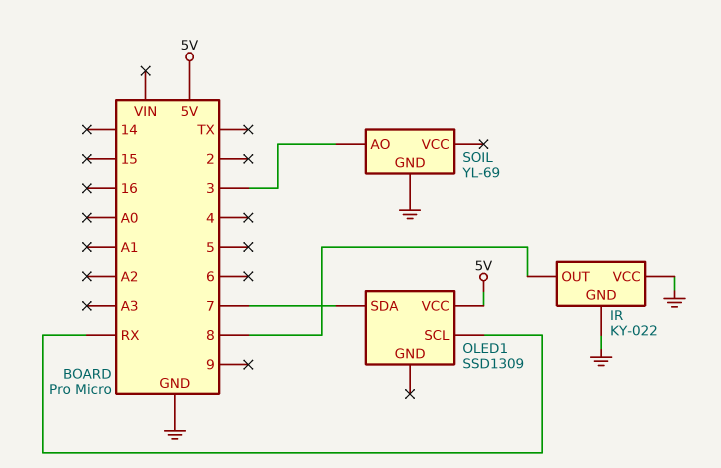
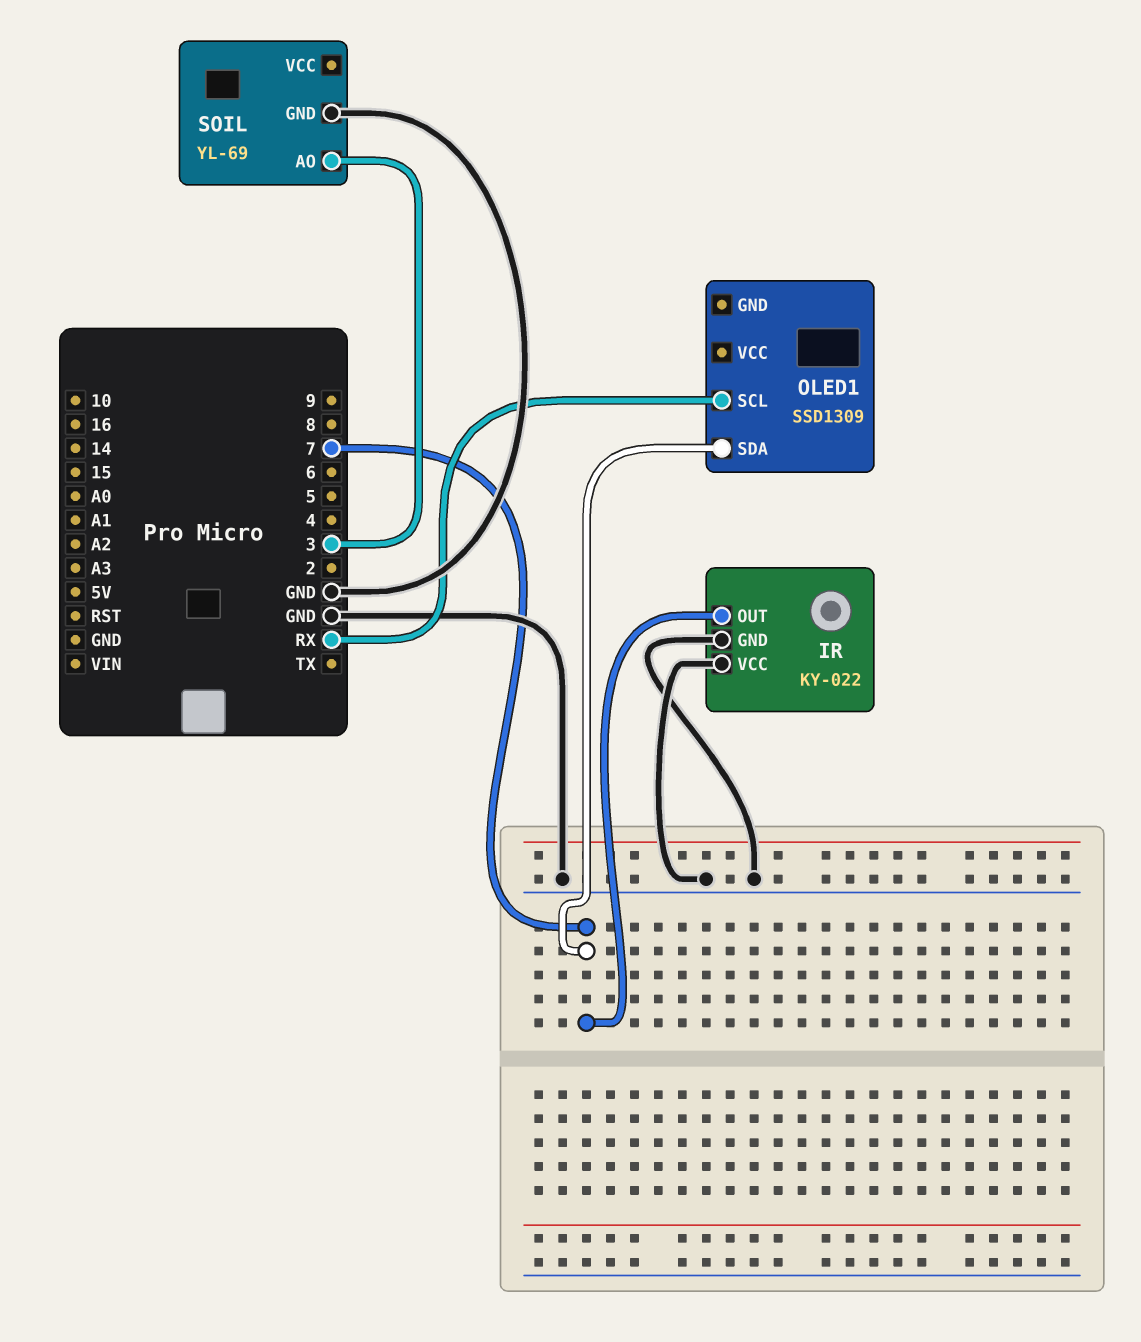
IR pin OUT: 8 -> 7
OLED1 pin VCC: 5V -> none

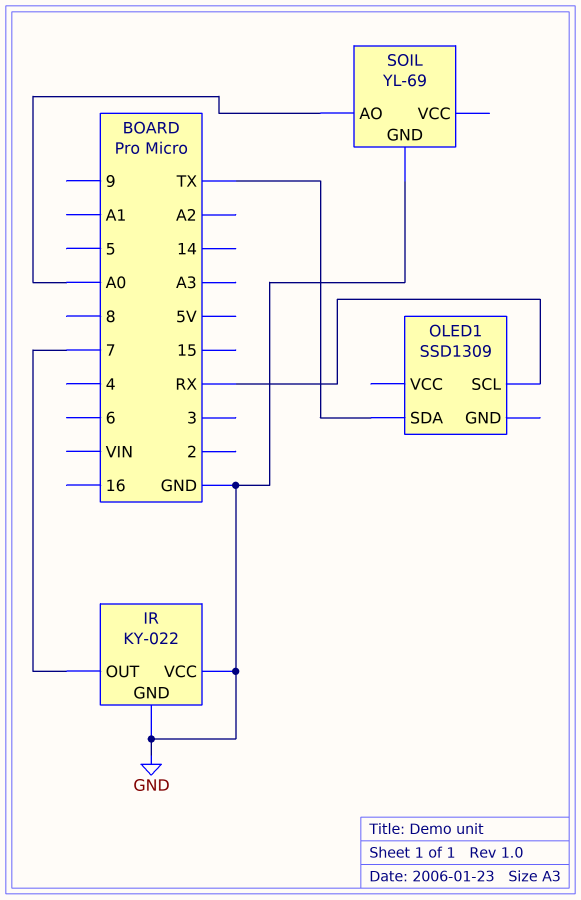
OLED1 pin SDA: 7 -> TX
SOIL pin AO: 3 -> A0

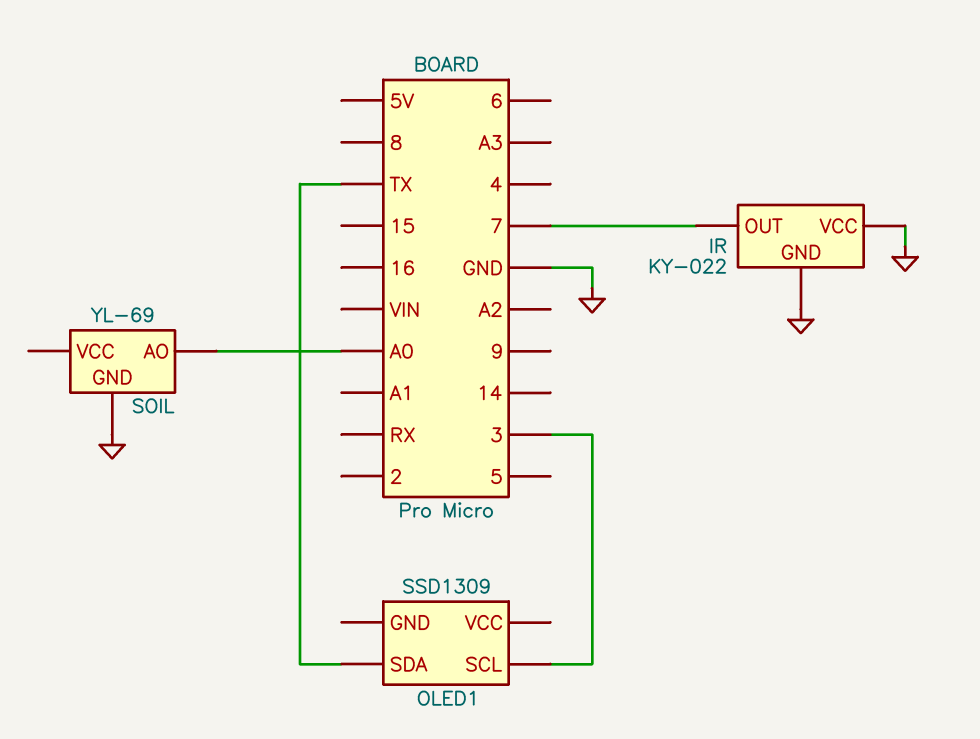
OLED1 pin SCL: RX -> 3

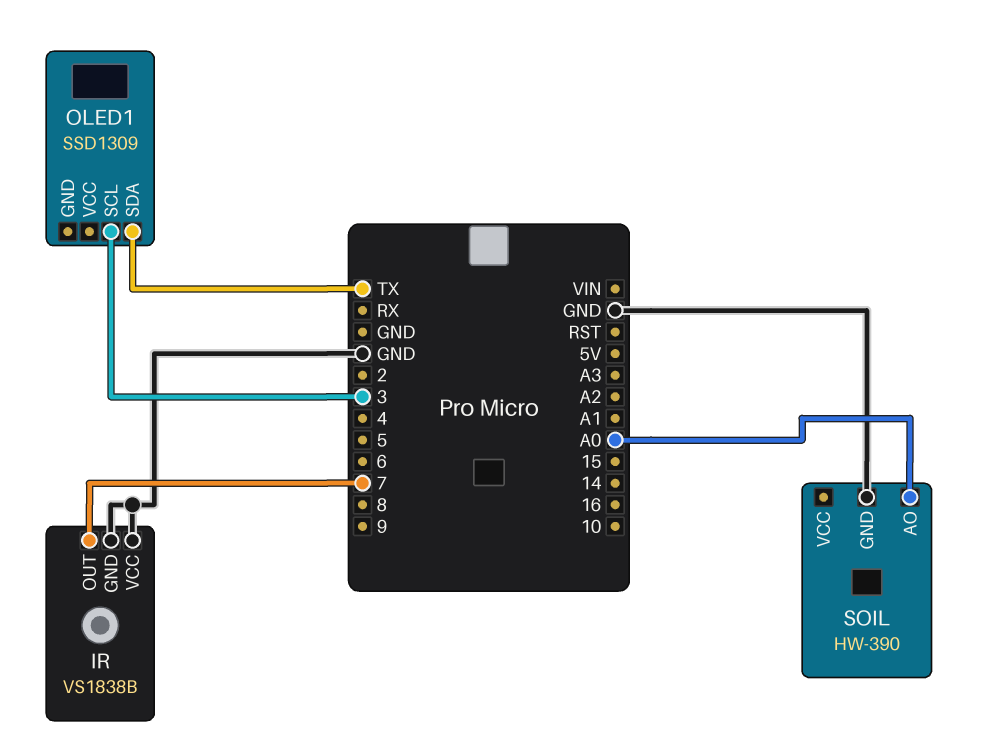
IR: KY-022 -> VS1838B
SOIL: YL-69 -> HW-390

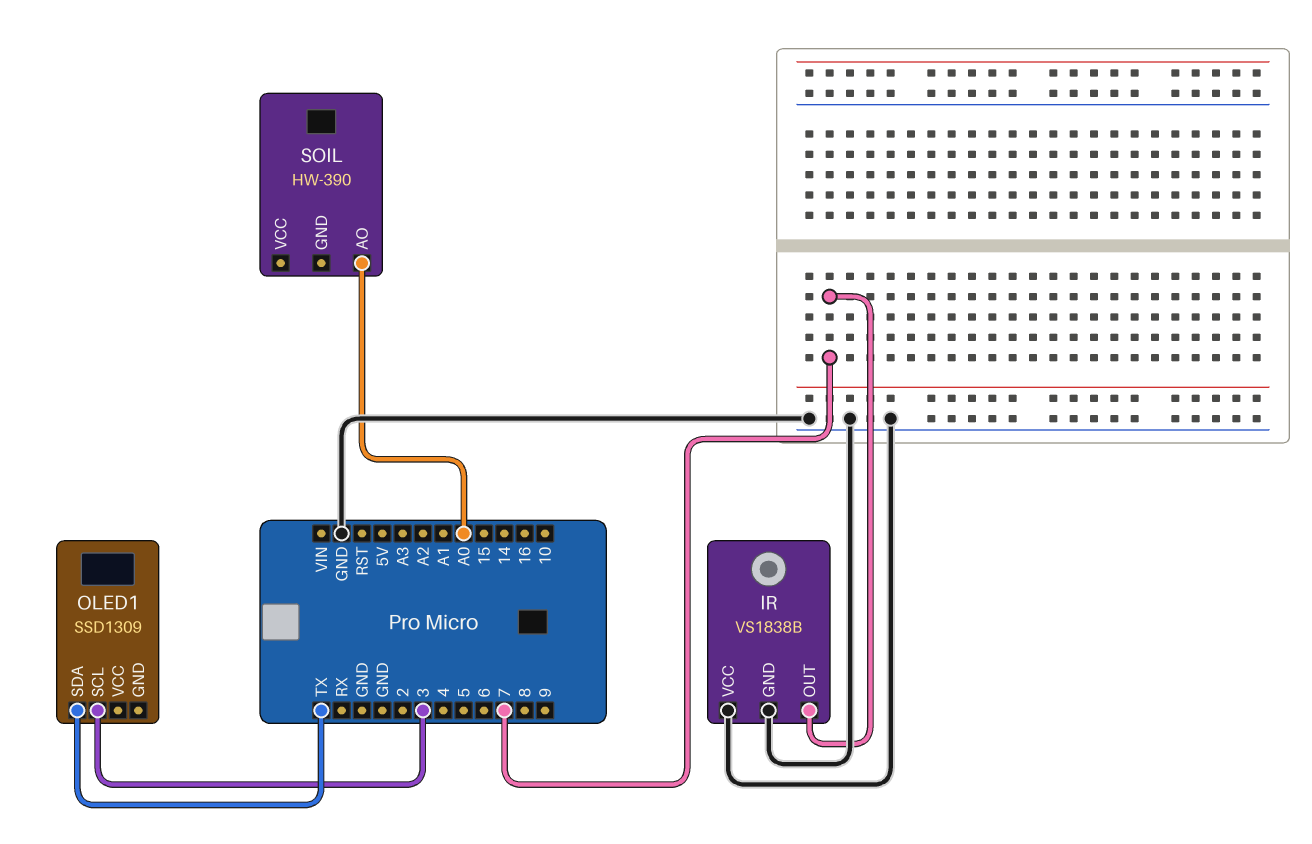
SOIL pin GND: GND -> none

